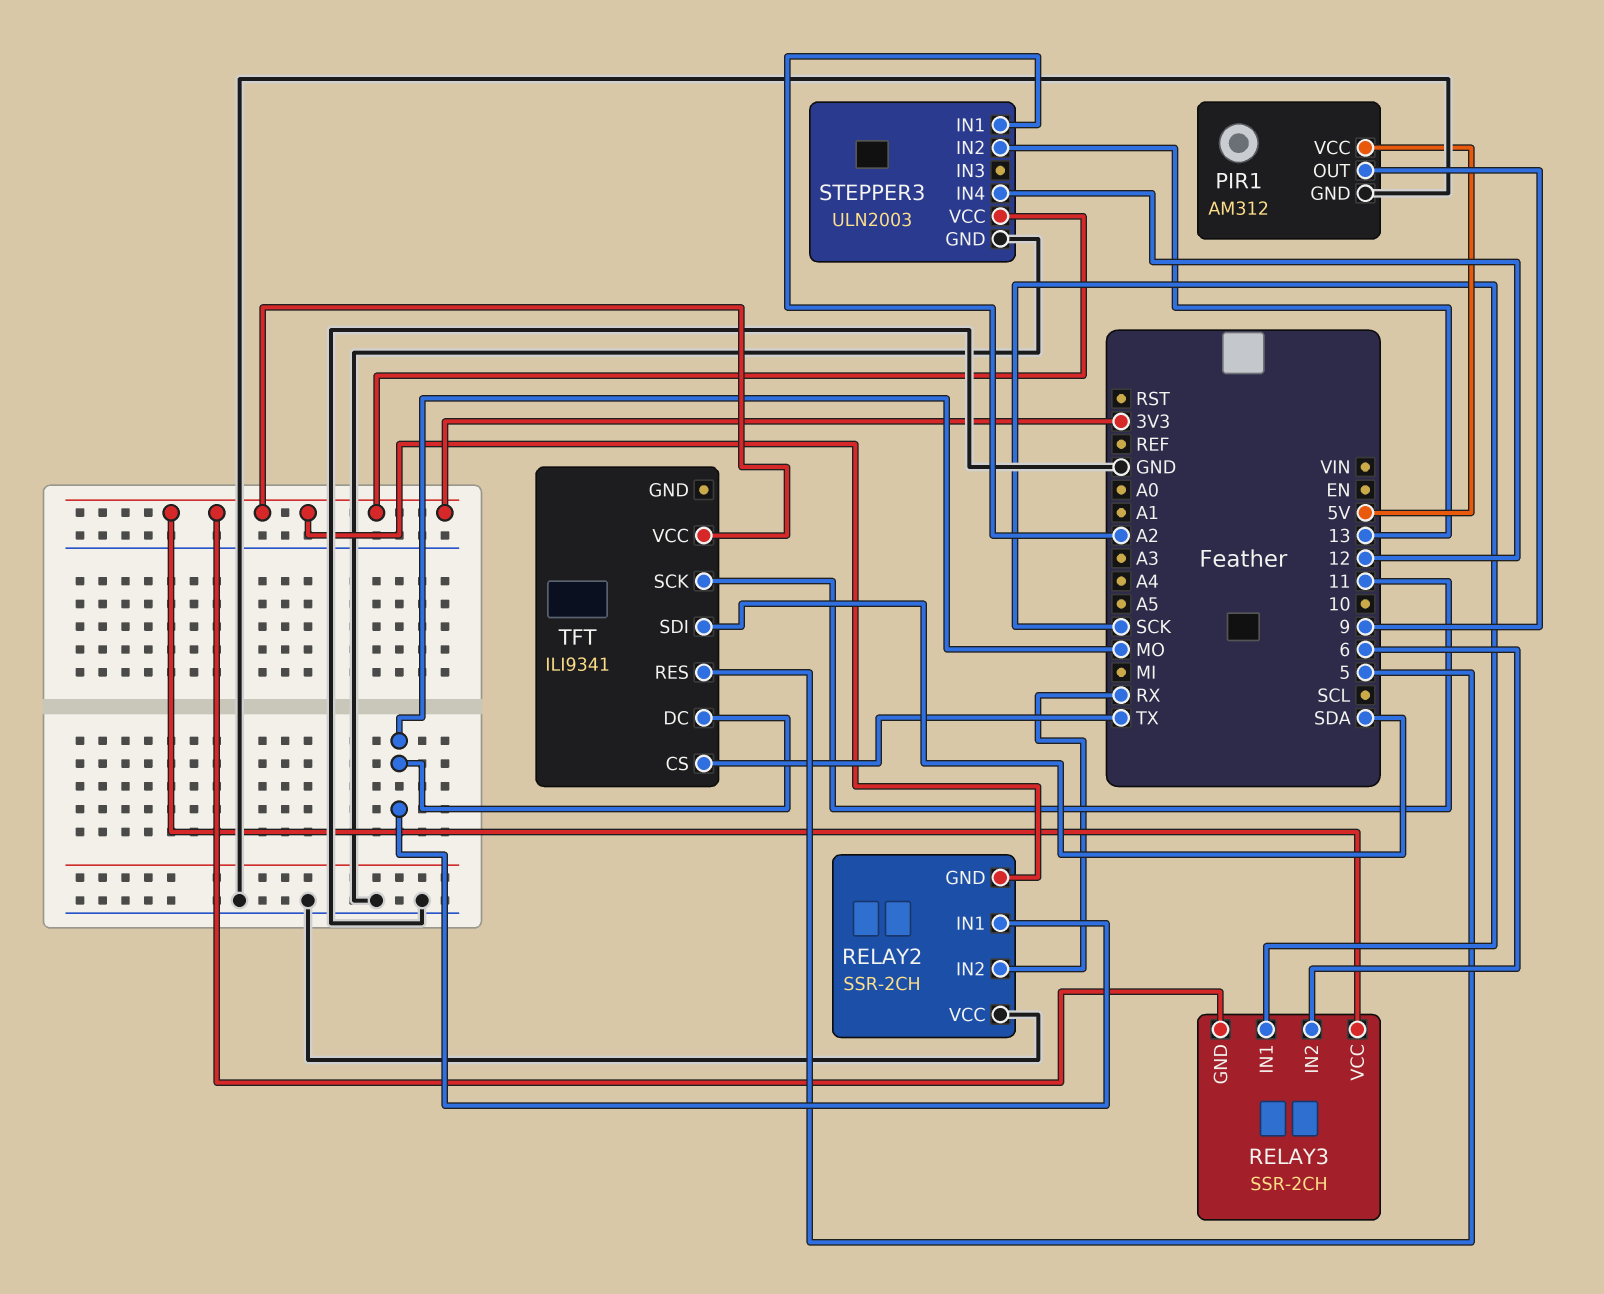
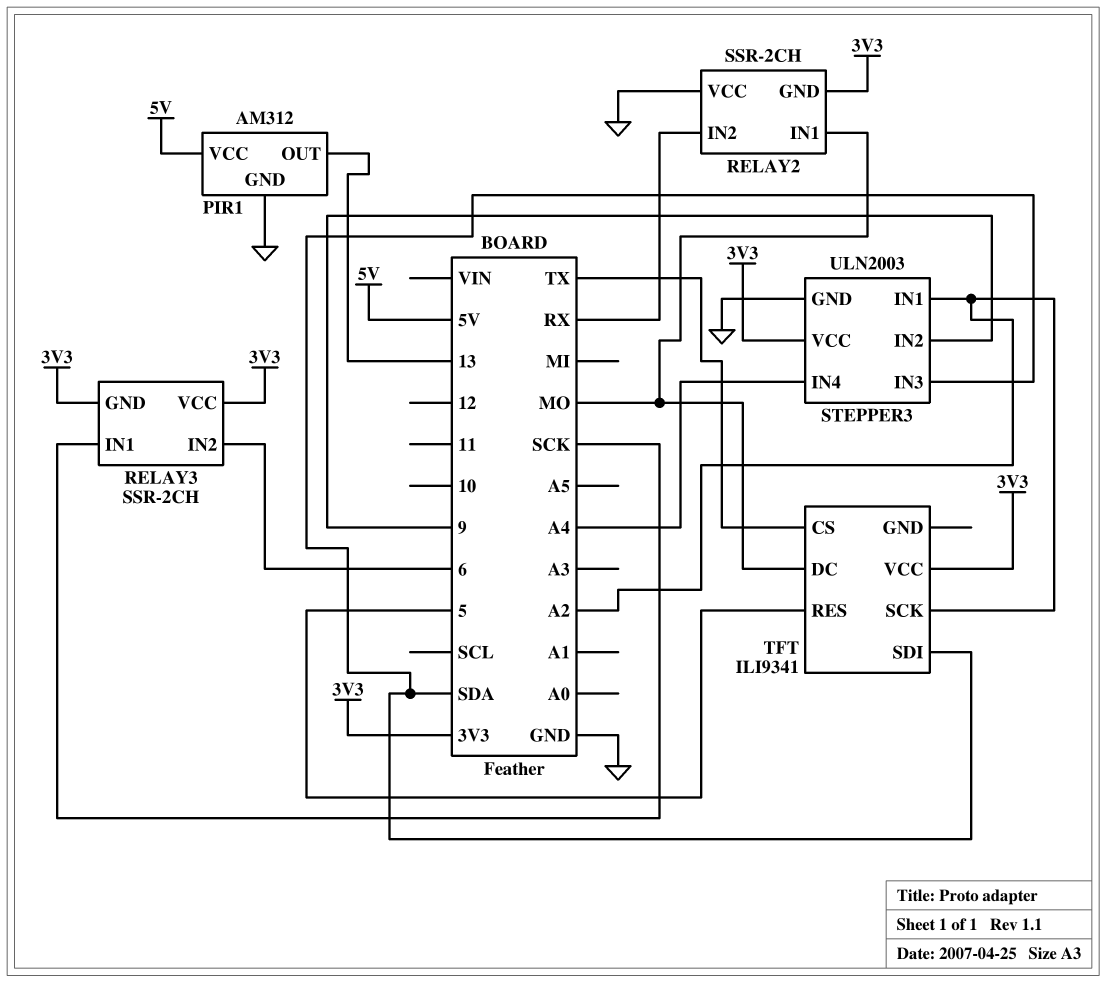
PIR1 pin OUT: 9 -> 13
STEPPER3 pin IN2: 13 -> 9
STEPPER3 pin IN3: none -> SDA
STEPPER3 pin IN4: 12 -> A4
TFT pin SCK: 11 -> A2

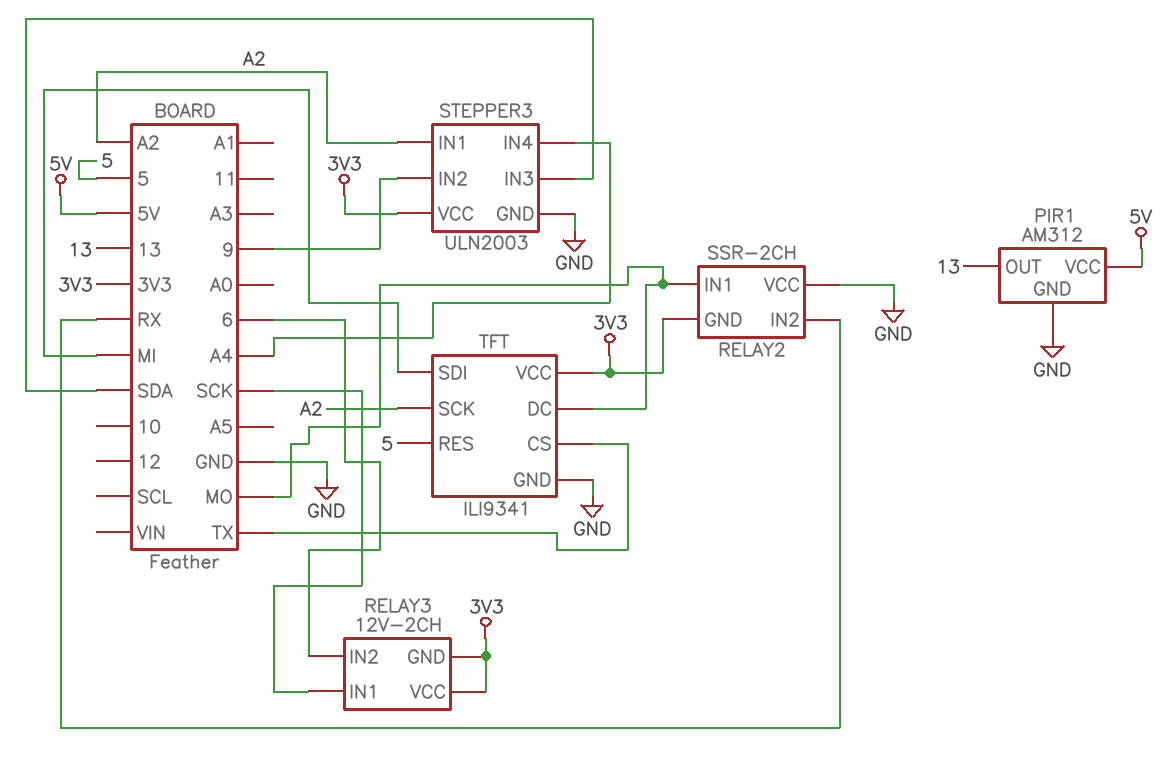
RELAY3: SSR-2CH -> 12V-2CH
TFT pin GND: none -> GND
TFT pin SDI: SDA -> MI

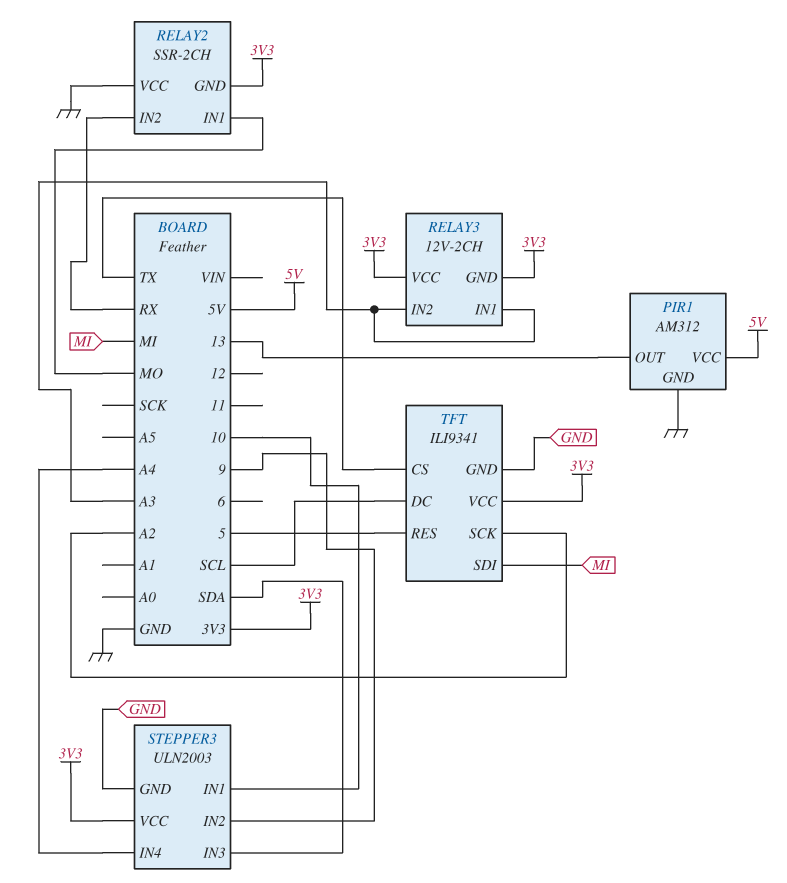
RELAY3 pin IN1: SCK -> A3
RELAY3 pin IN2: 6 -> A3
STEPPER3 pin IN1: A2 -> 10
TFT pin DC: MO -> SCL

